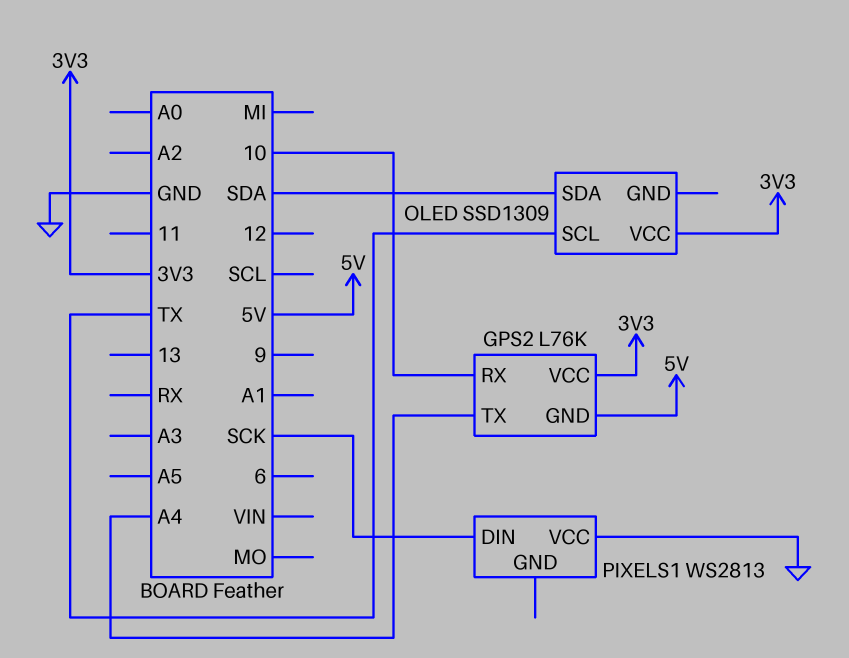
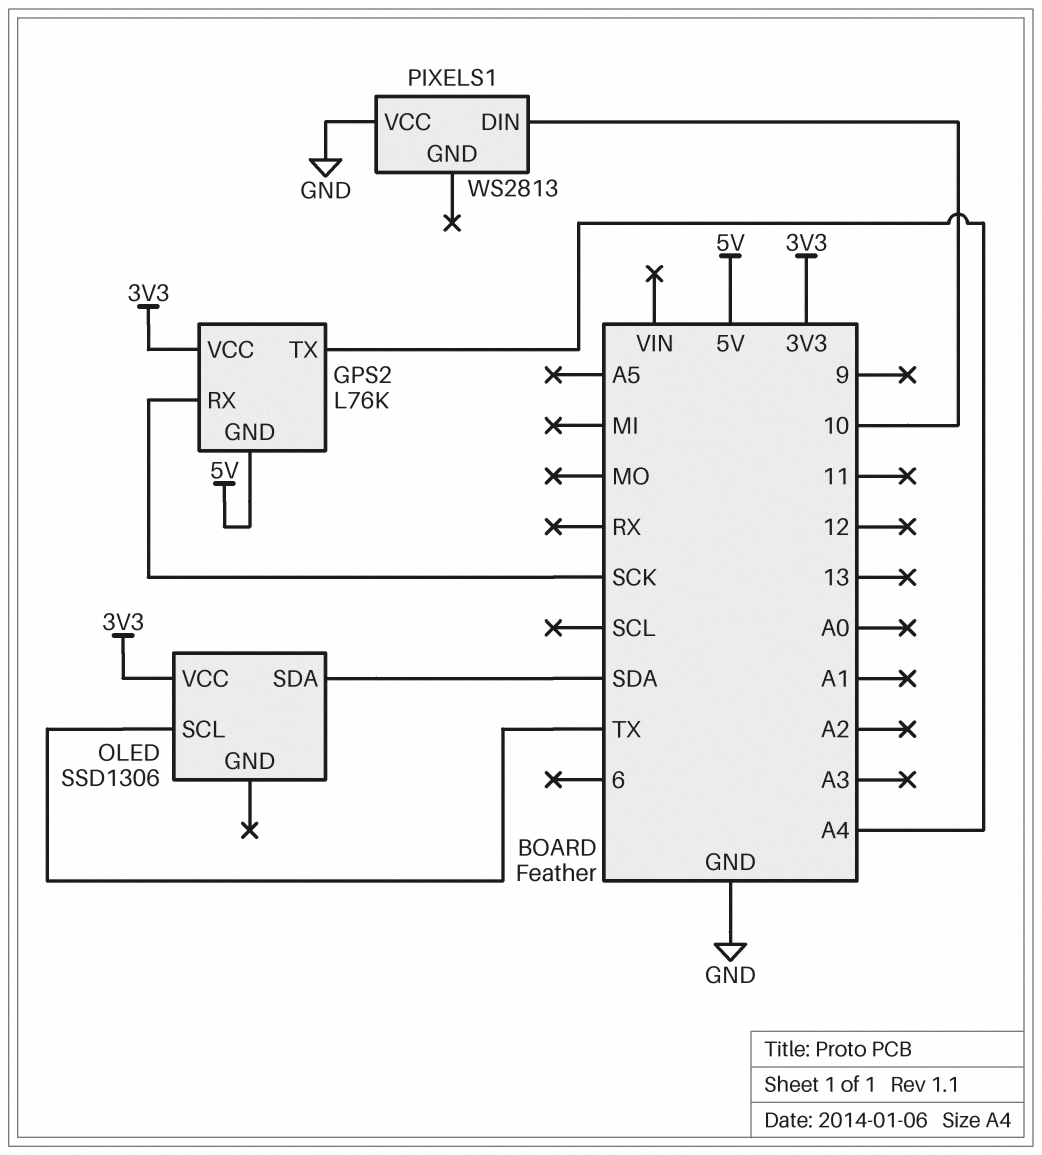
GPS2 pin RX: 10 -> SCK
OLED: SSD1309 -> SSD1306
PIXELS1 pin DIN: SCK -> 10

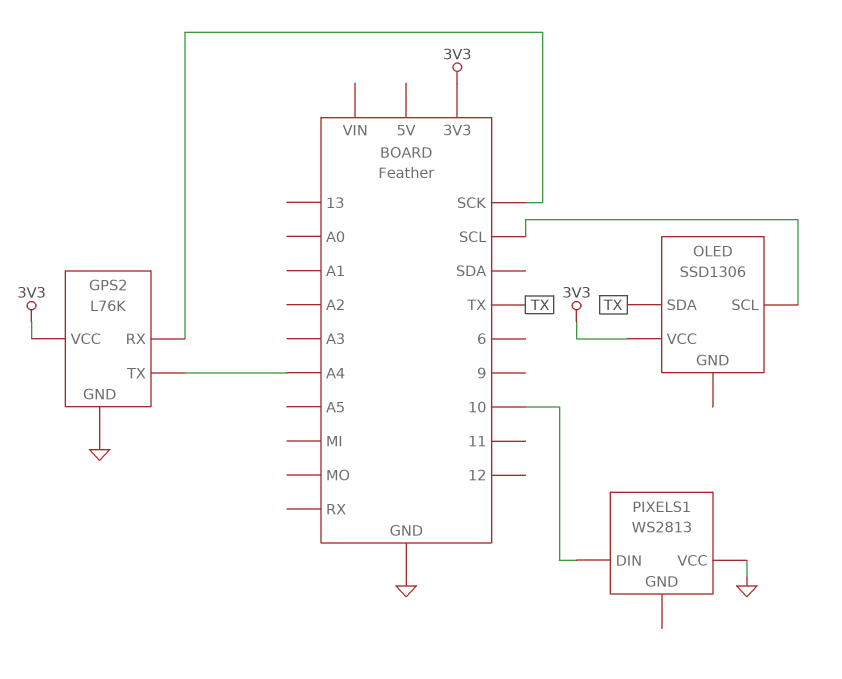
GPS2 pin GND: 5V -> GND
OLED pin SCL: TX -> SCL
OLED pin SDA: SDA -> TX

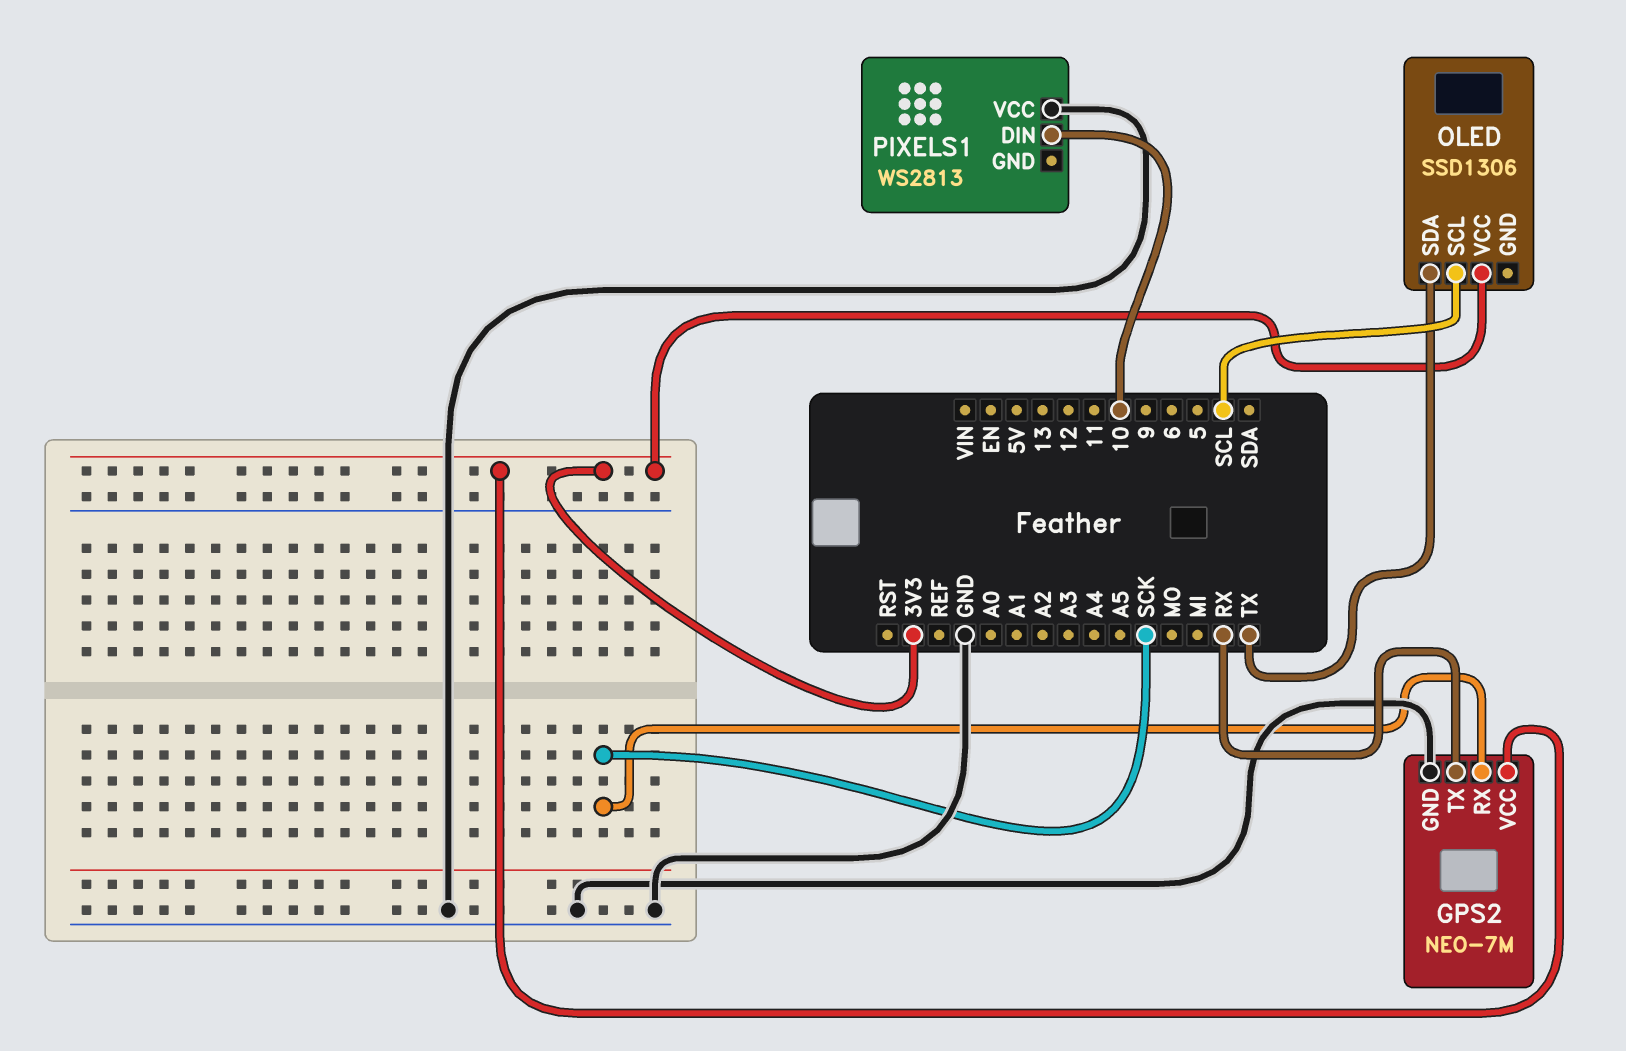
GPS2: L76K -> NEO-7M
GPS2 pin TX: A4 -> RX

